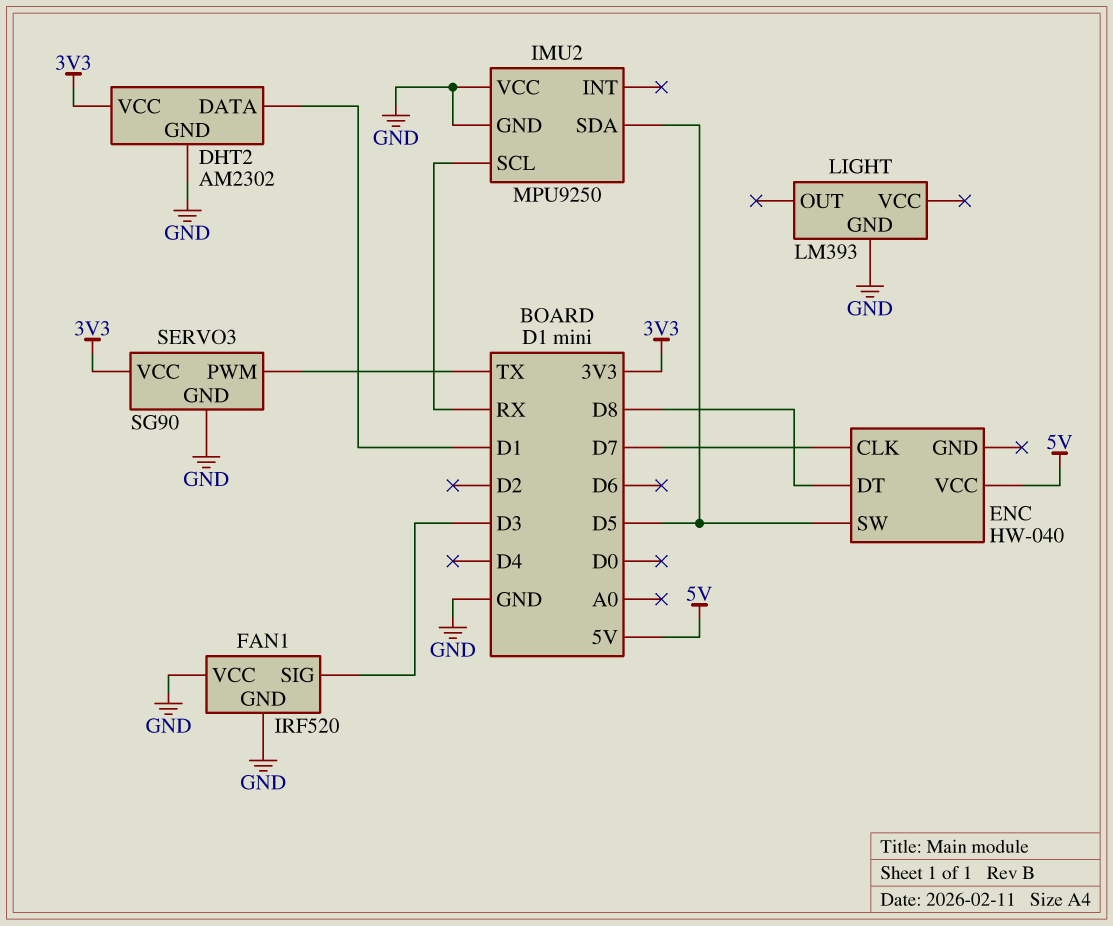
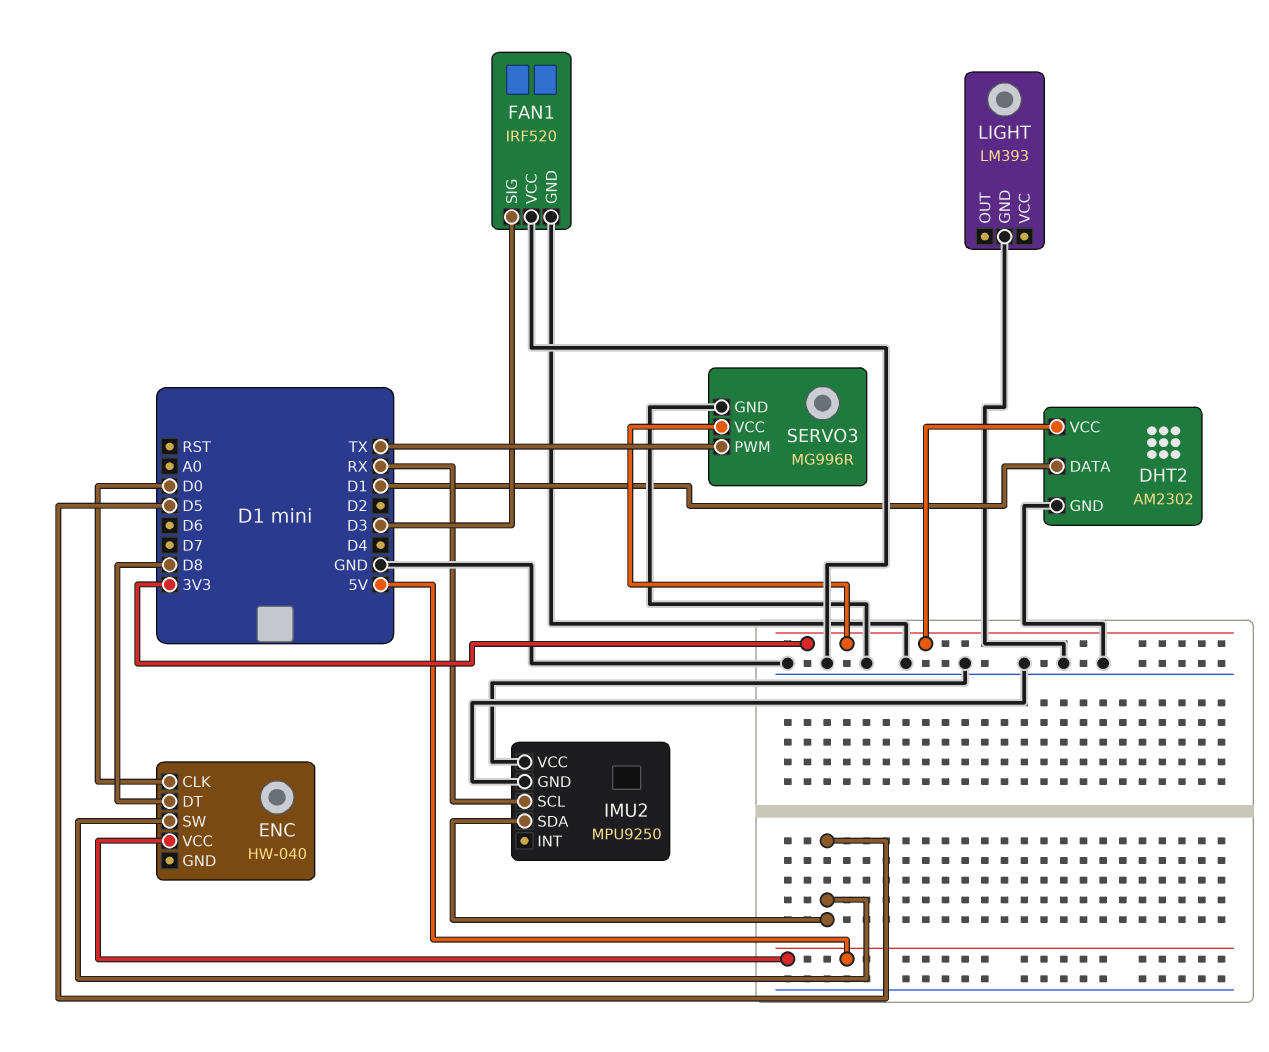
ENC pin CLK: D7 -> D0
SERVO3: SG90 -> MG996R

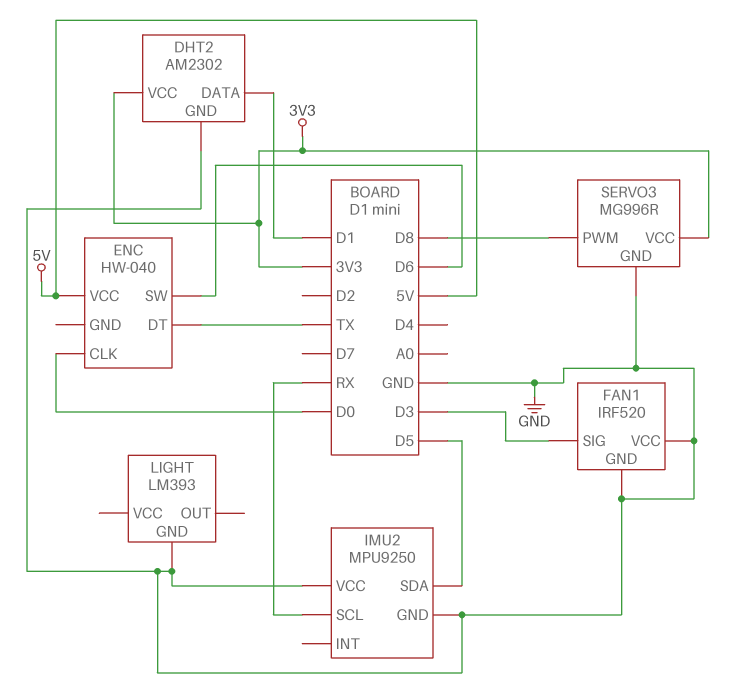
ENC pin DT: D8 -> TX
ENC pin SW: D5 -> D6
SERVO3 pin PWM: TX -> D8

